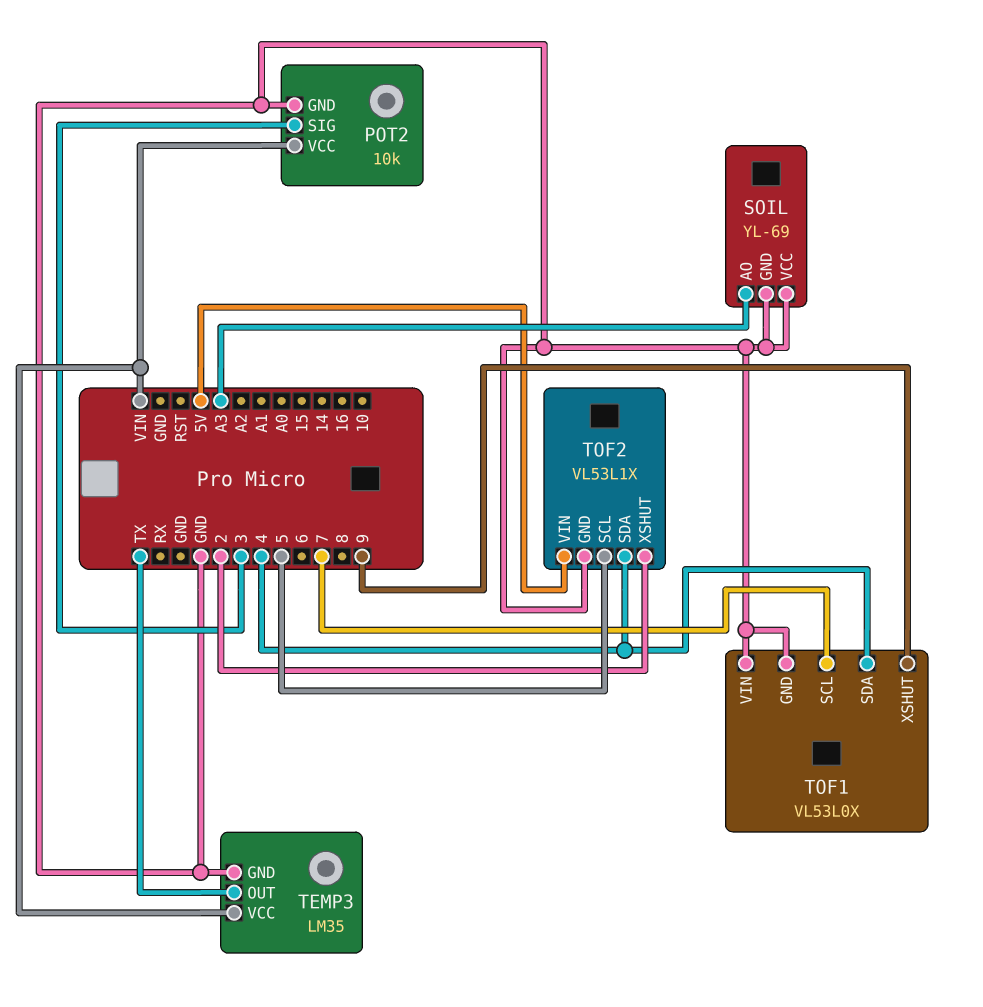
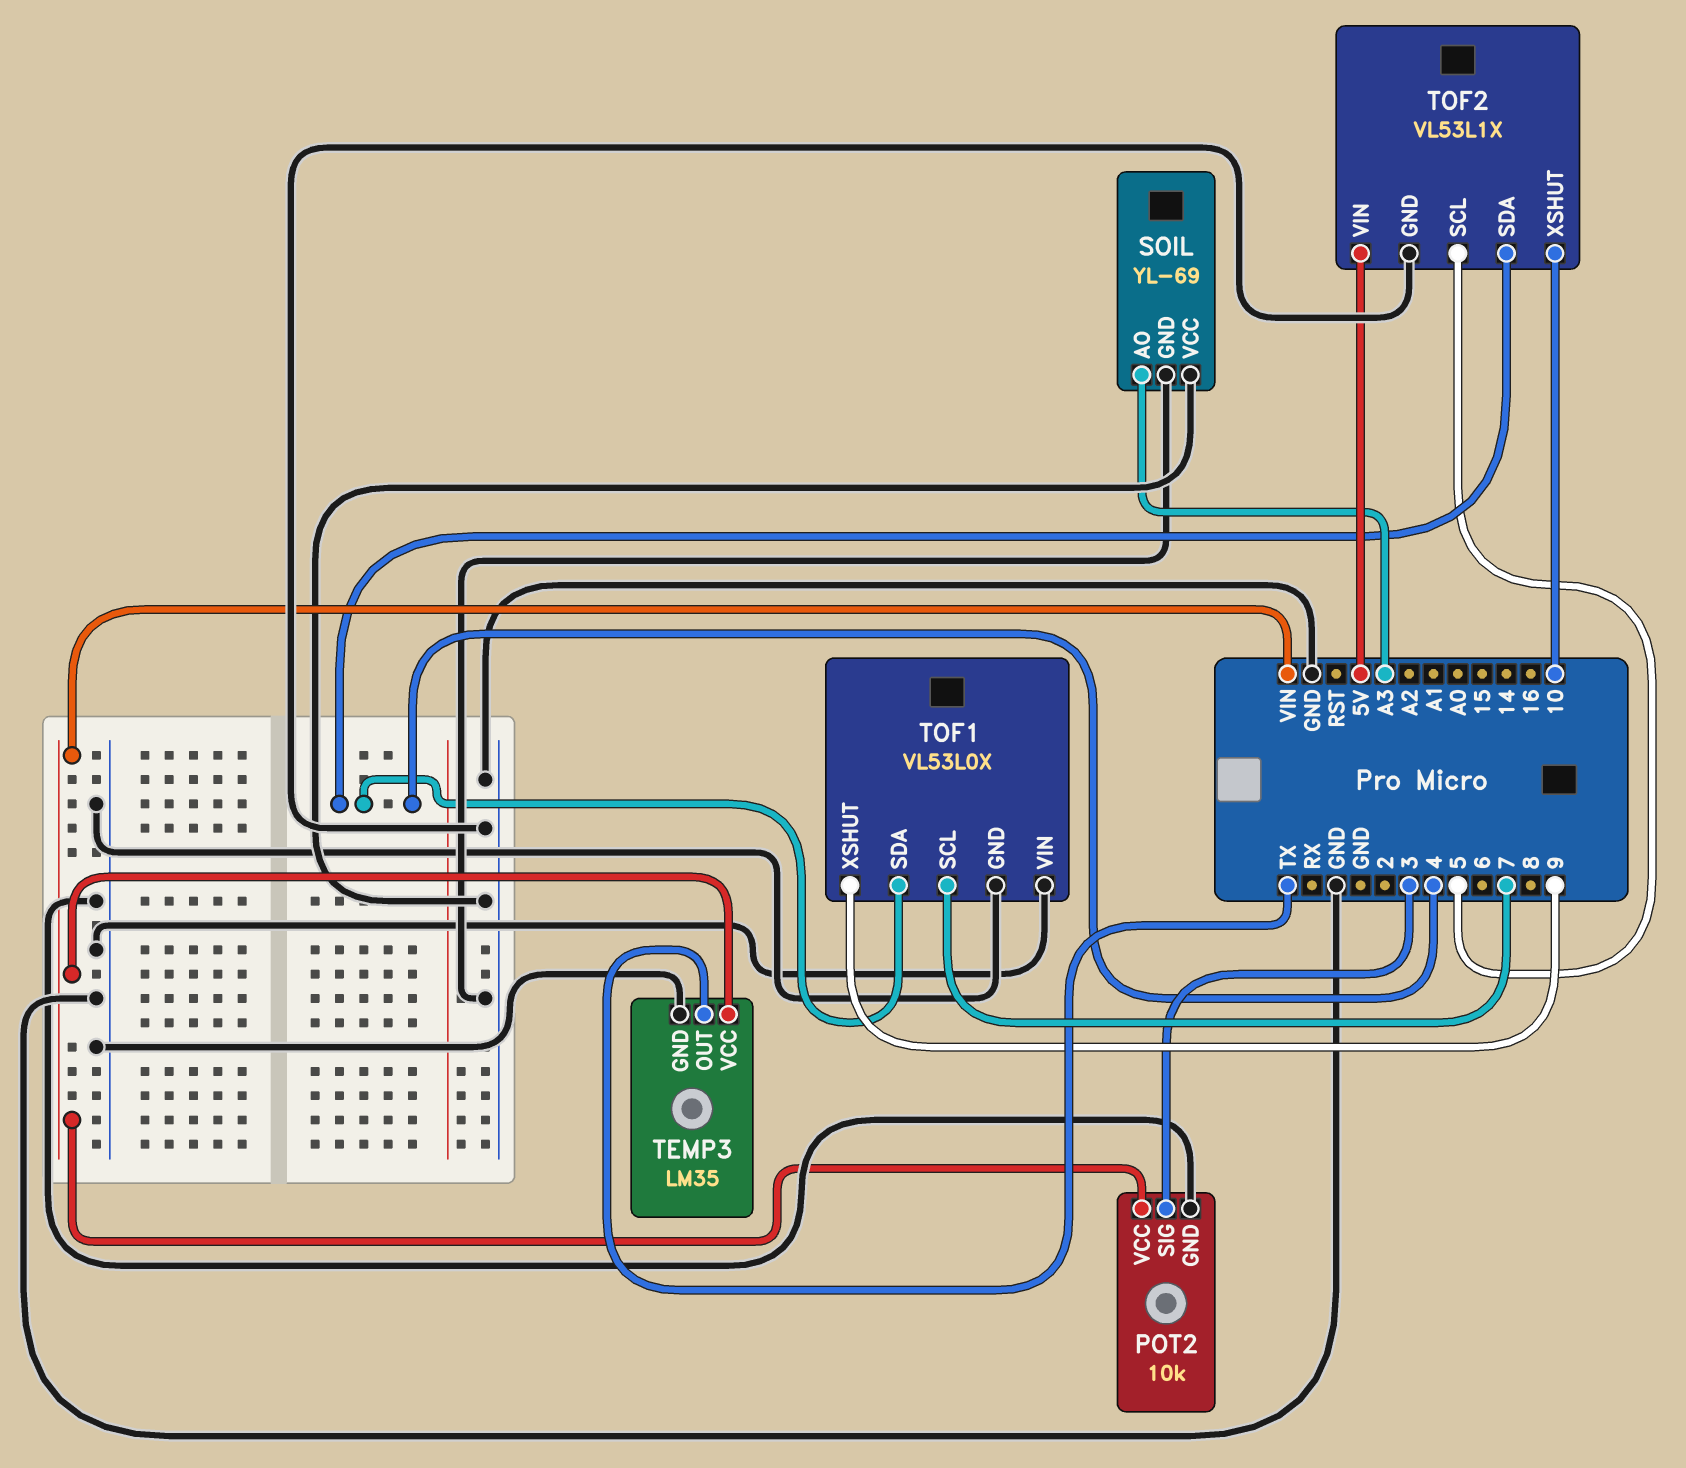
TOF2 pin XSHUT: 2 -> 10

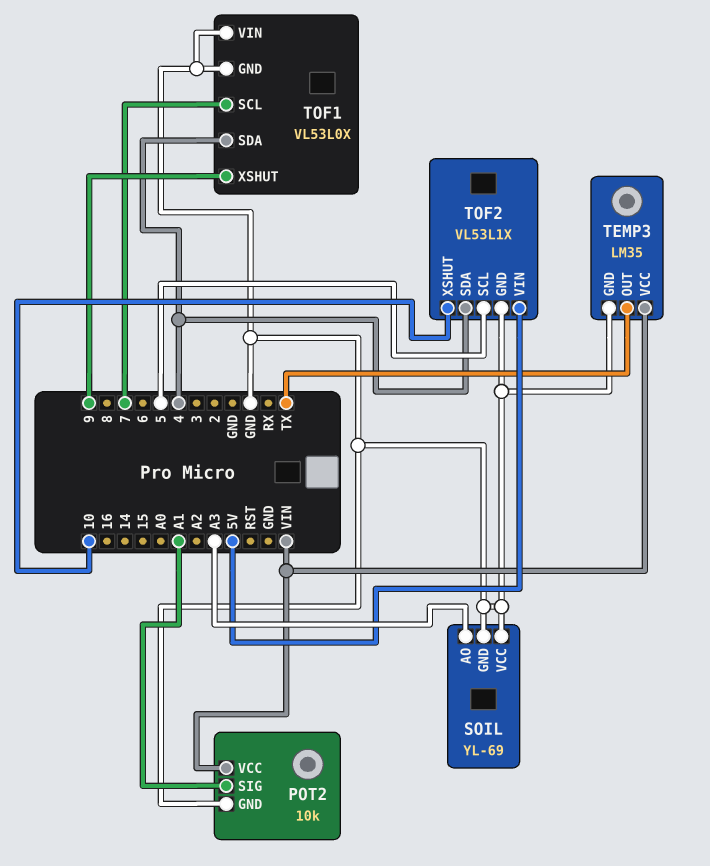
POT2 pin SIG: 3 -> A1

